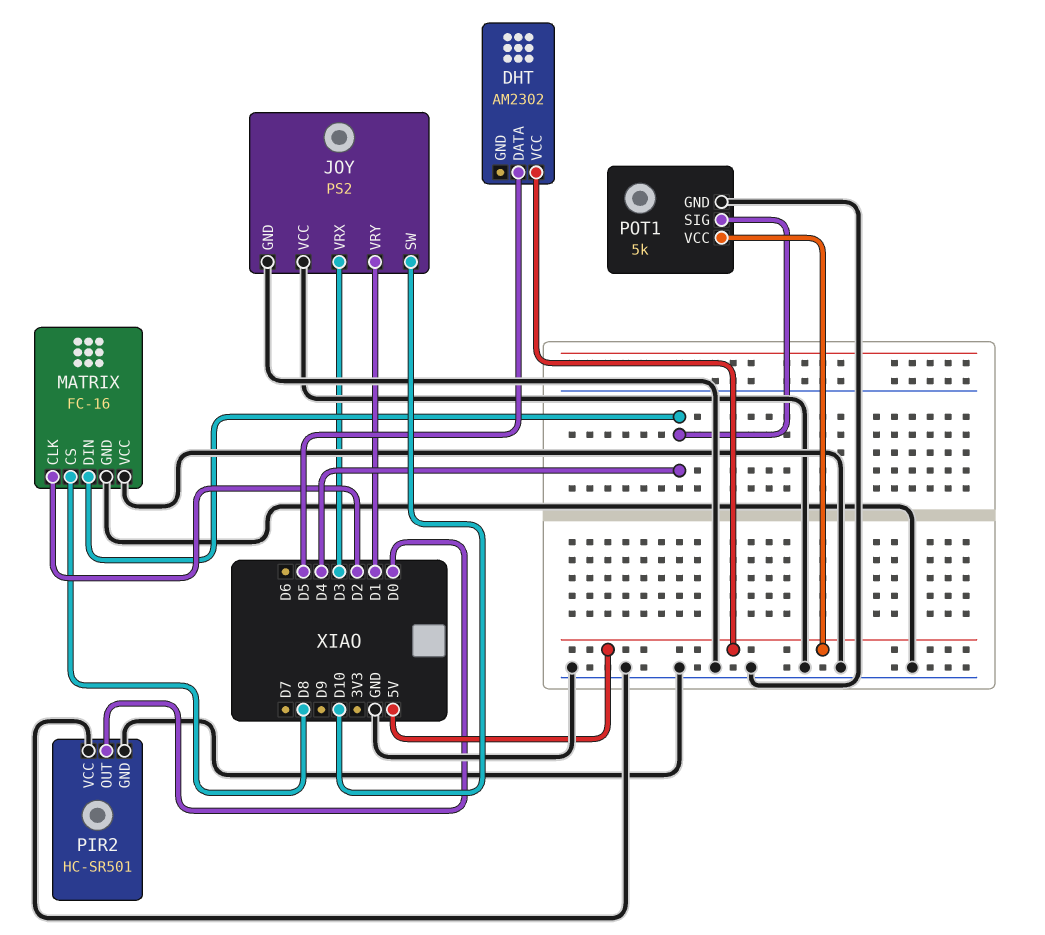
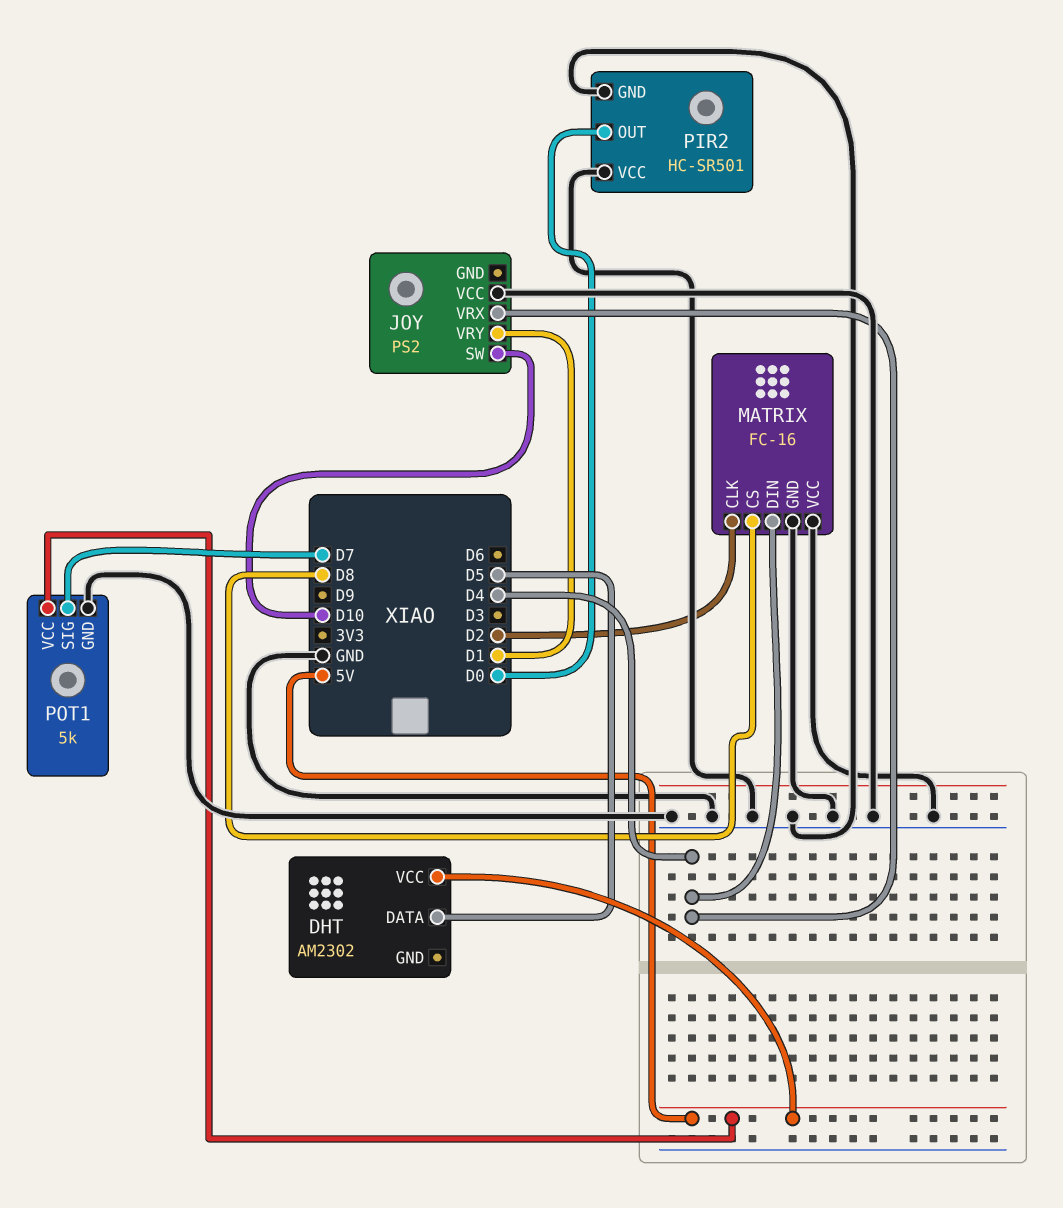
JOY pin GND: GND -> none
JOY pin VRX: D3 -> D4
POT1 pin SIG: D4 -> D7

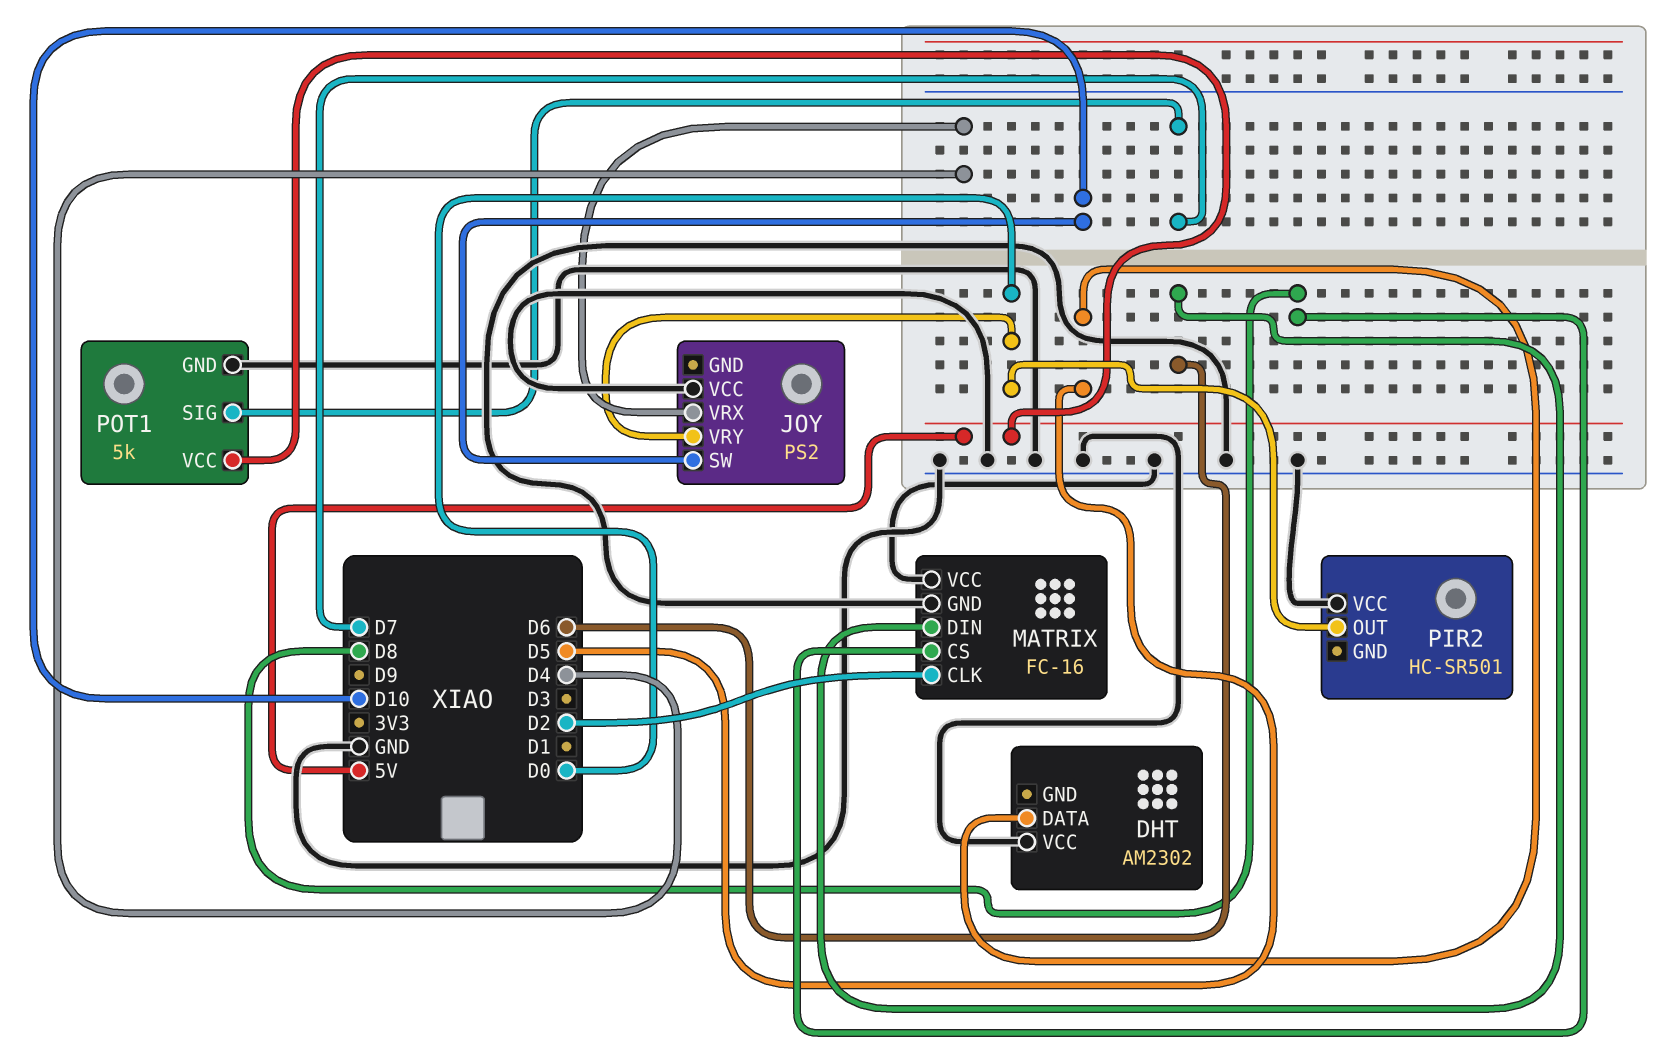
DHT pin VCC: 5V -> GND
JOY pin VRY: D1 -> D0
MATRIX pin DIN: D4 -> D6
PIR2 pin GND: GND -> none

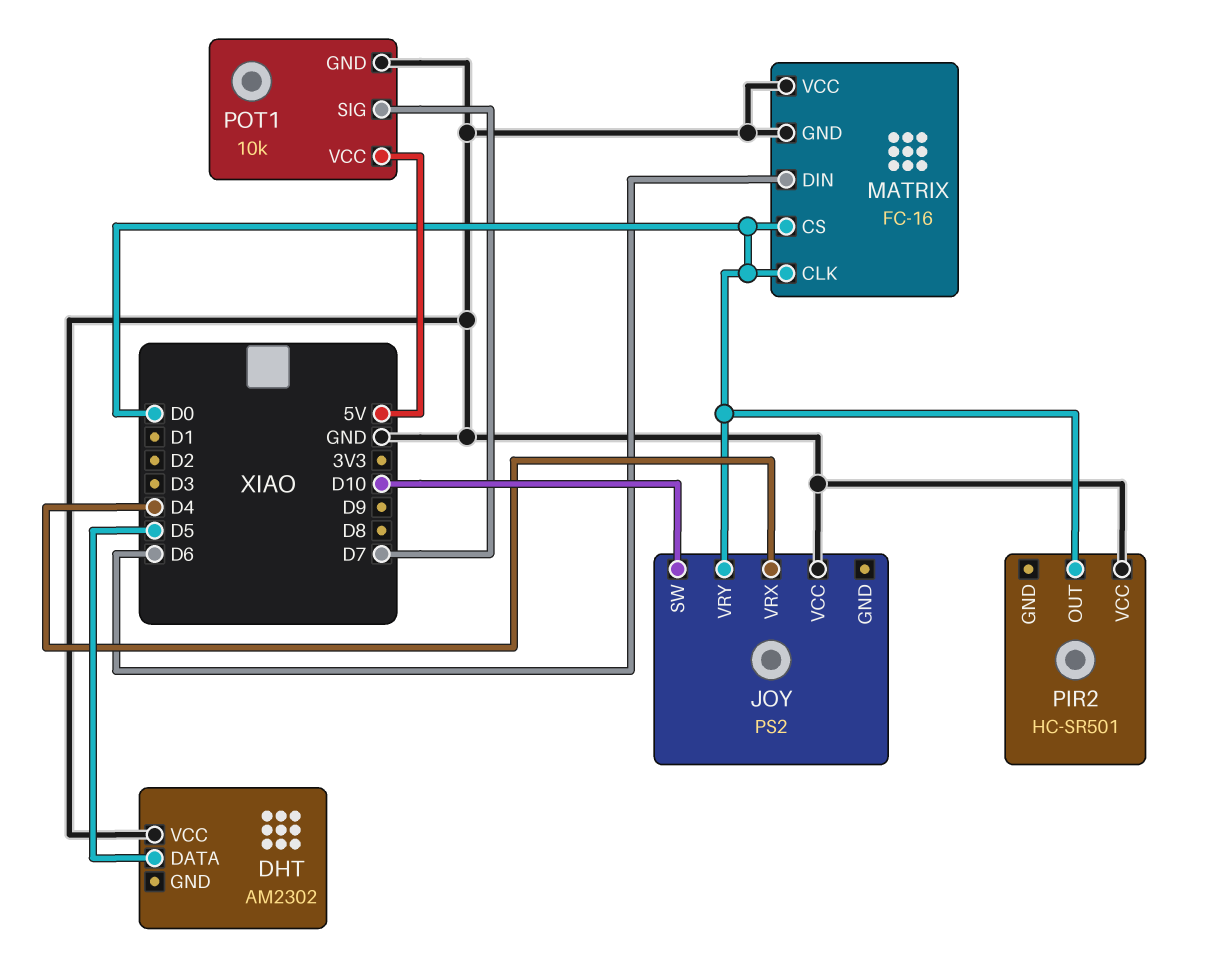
MATRIX pin CLK: D2 -> D0
MATRIX pin CS: D8 -> D0
POT1: 5k -> 10k

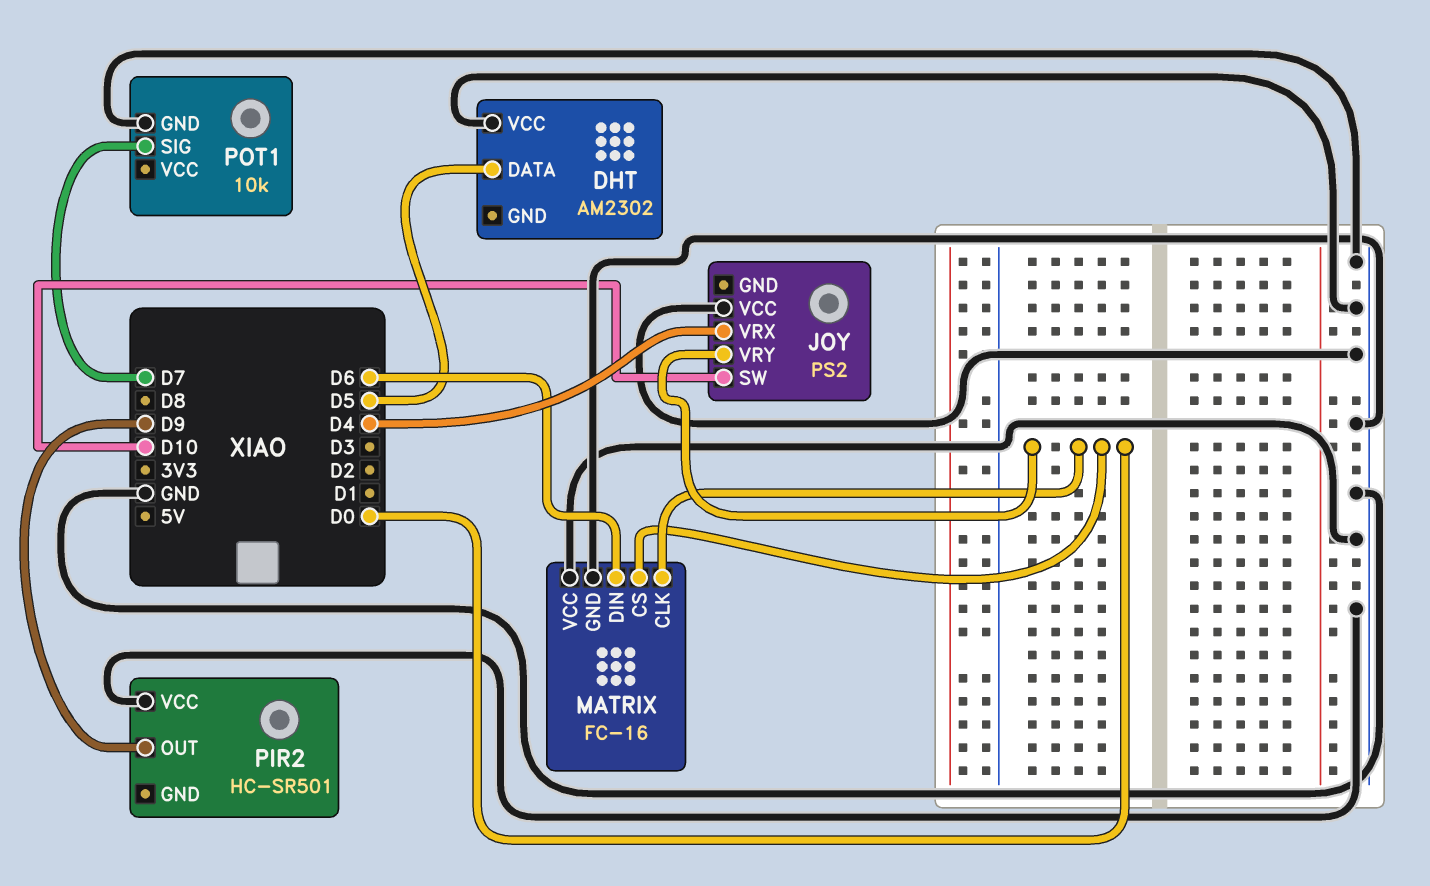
PIR2 pin OUT: D0 -> D9
POT1 pin VCC: 5V -> none

